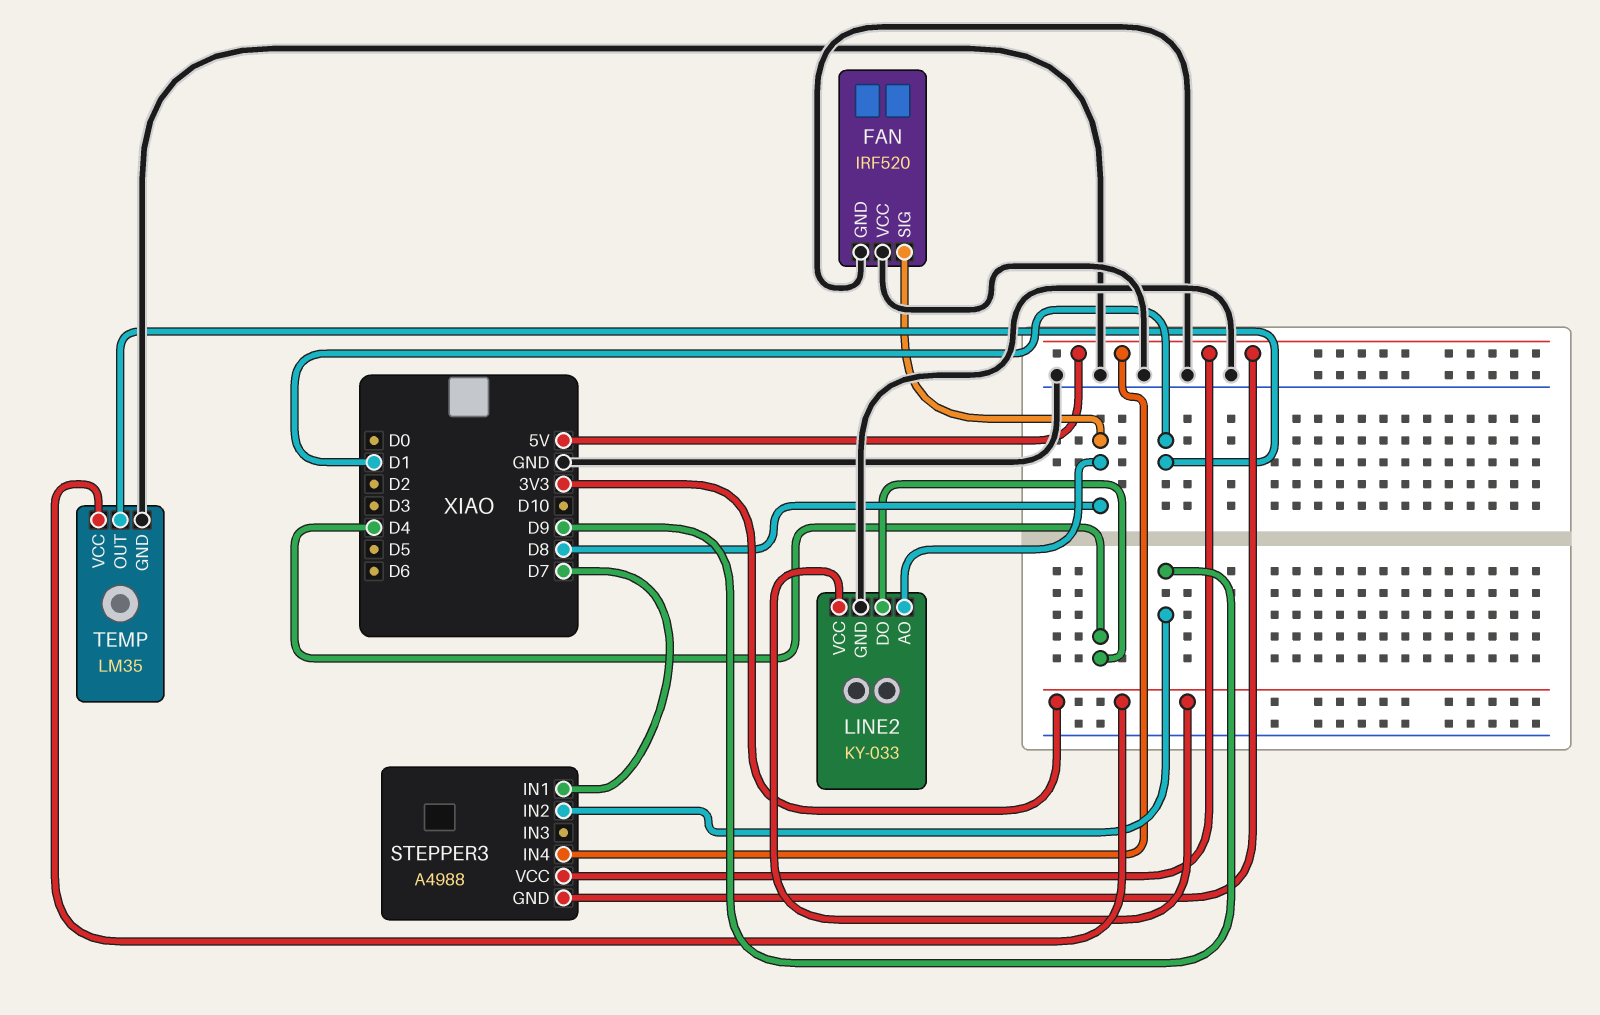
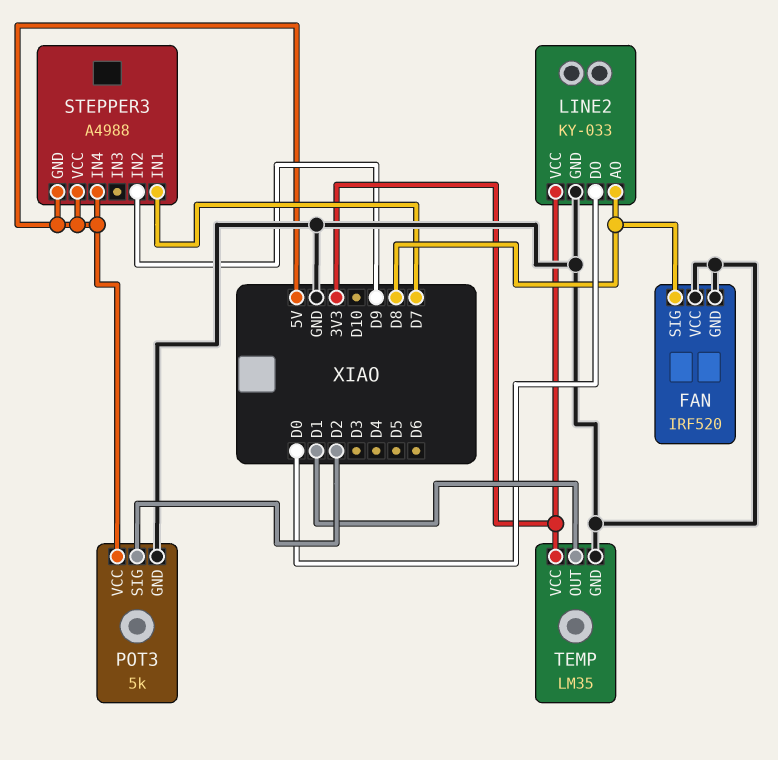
LINE2 pin DO: D4 -> D0
POT3: none -> 5k
POT3 pin GND: none -> GND
POT3 pin SIG: none -> D2
POT3 pin VCC: none -> 5V

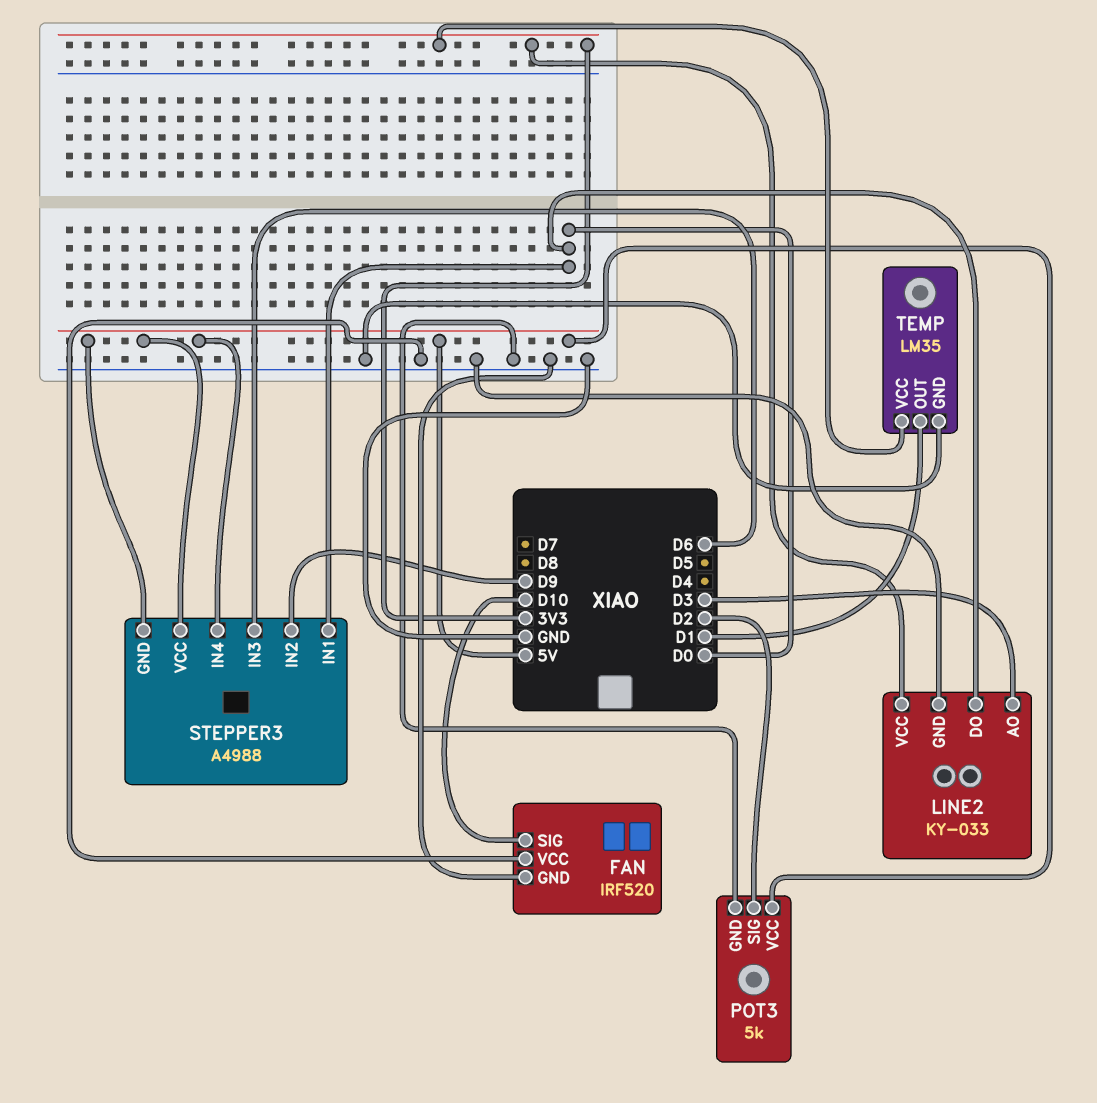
FAN pin SIG: D8 -> D10
LINE2 pin AO: D8 -> D3
STEPPER3 pin IN1: D7 -> D0
STEPPER3 pin IN3: none -> D6

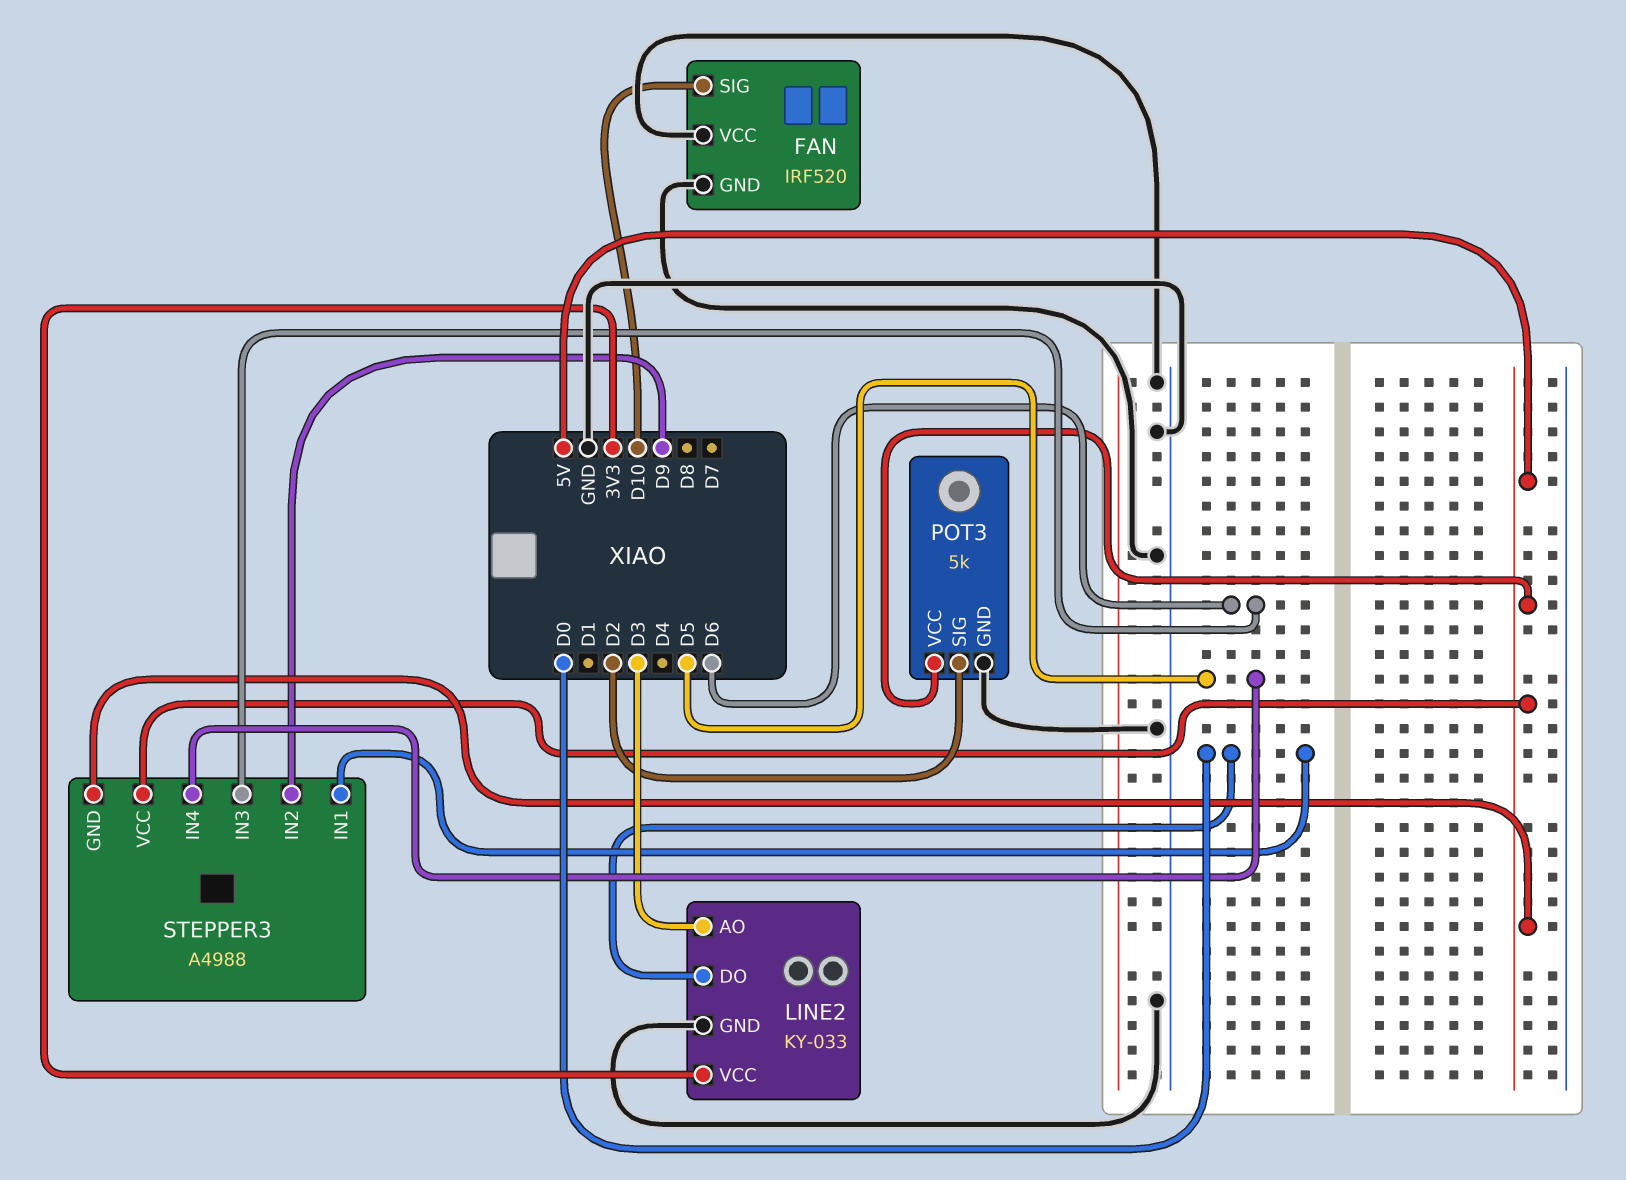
STEPPER3 pin IN4: 5V -> D5
TEMP: LM35 -> none
TEMP pin GND: GND -> none
TEMP pin OUT: D1 -> none
TEMP pin VCC: 3V3 -> none

